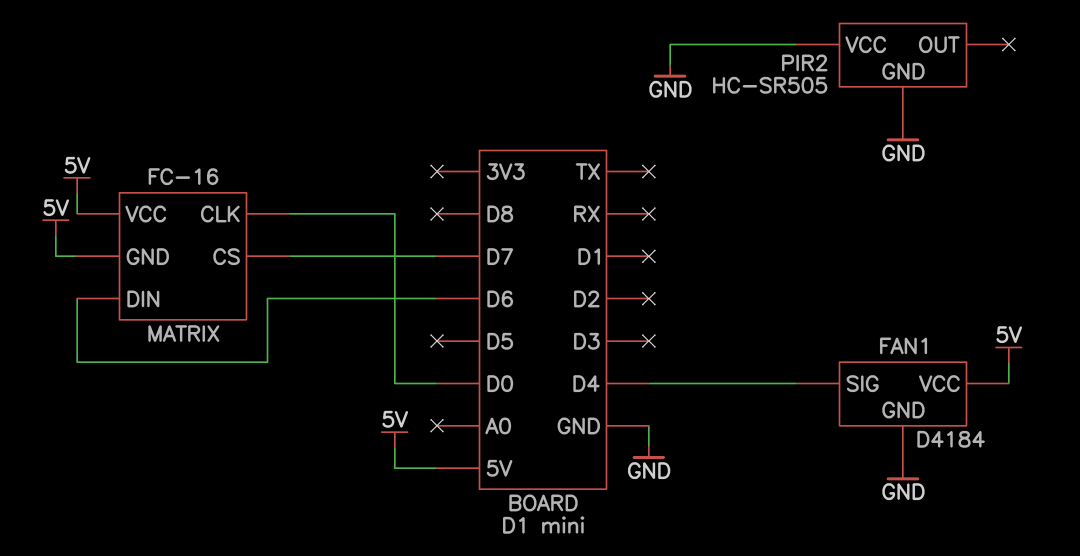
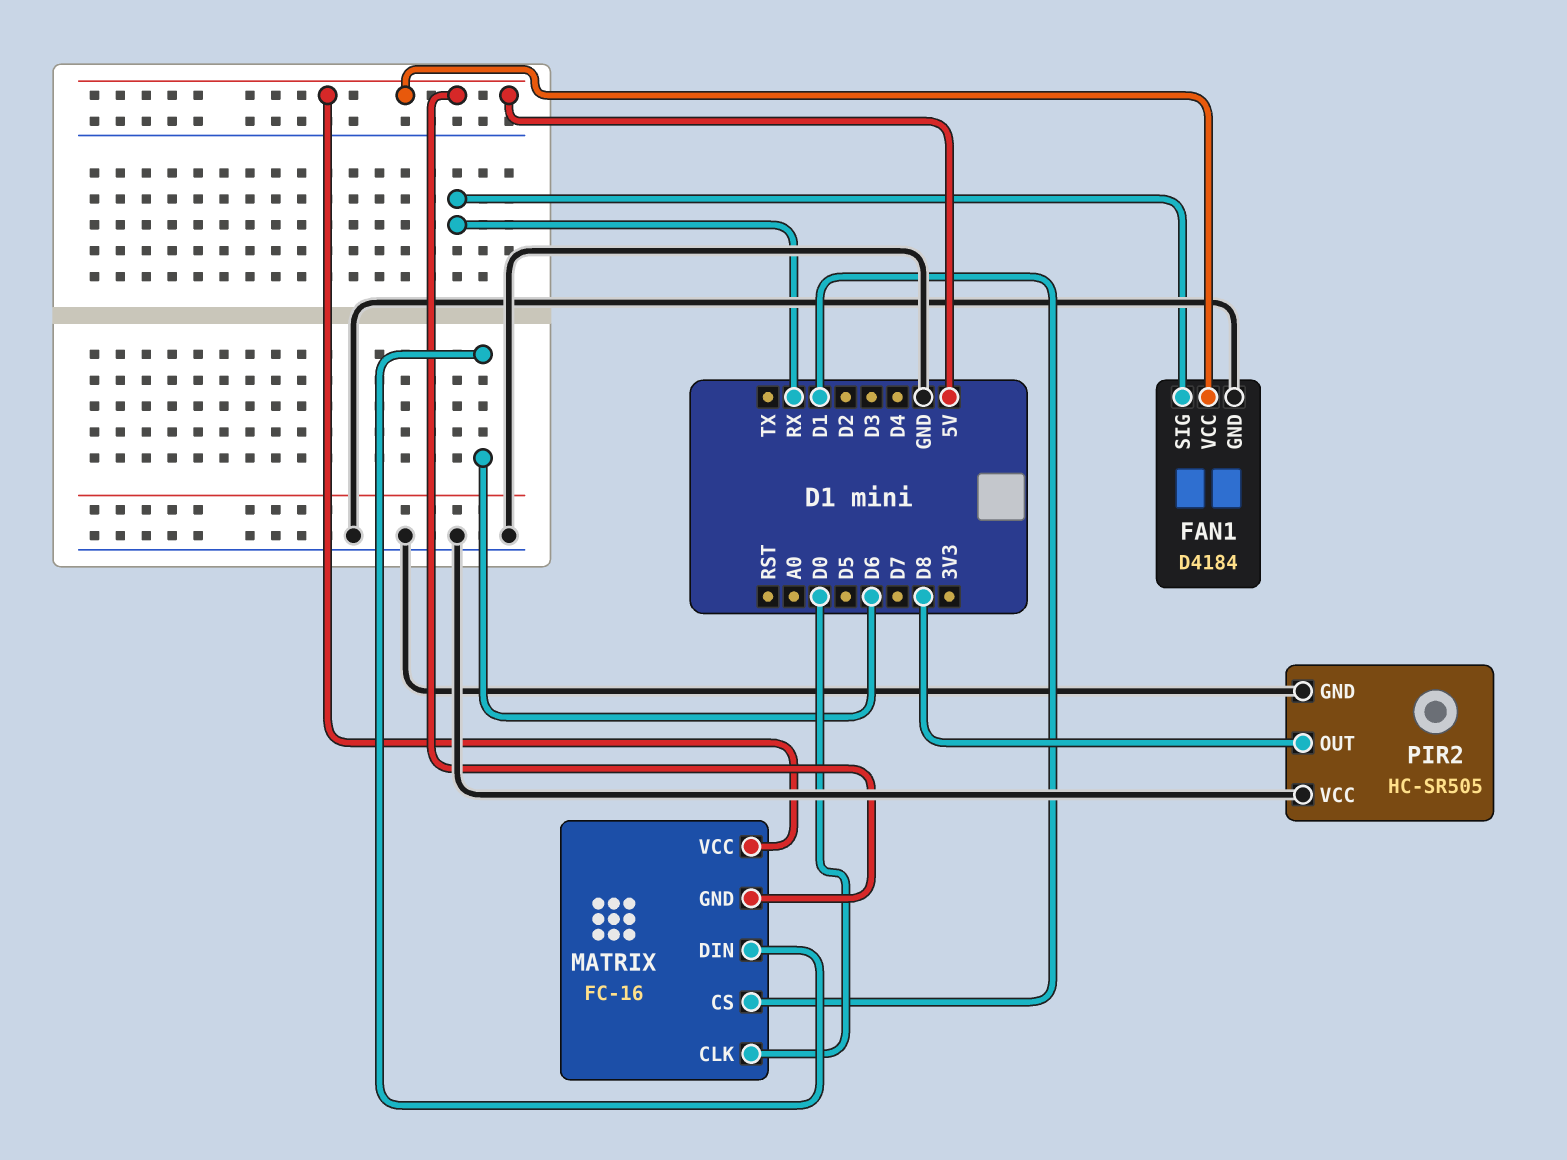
FAN1 pin SIG: D4 -> RX
MATRIX pin CS: D7 -> D1
PIR2 pin OUT: none -> D8

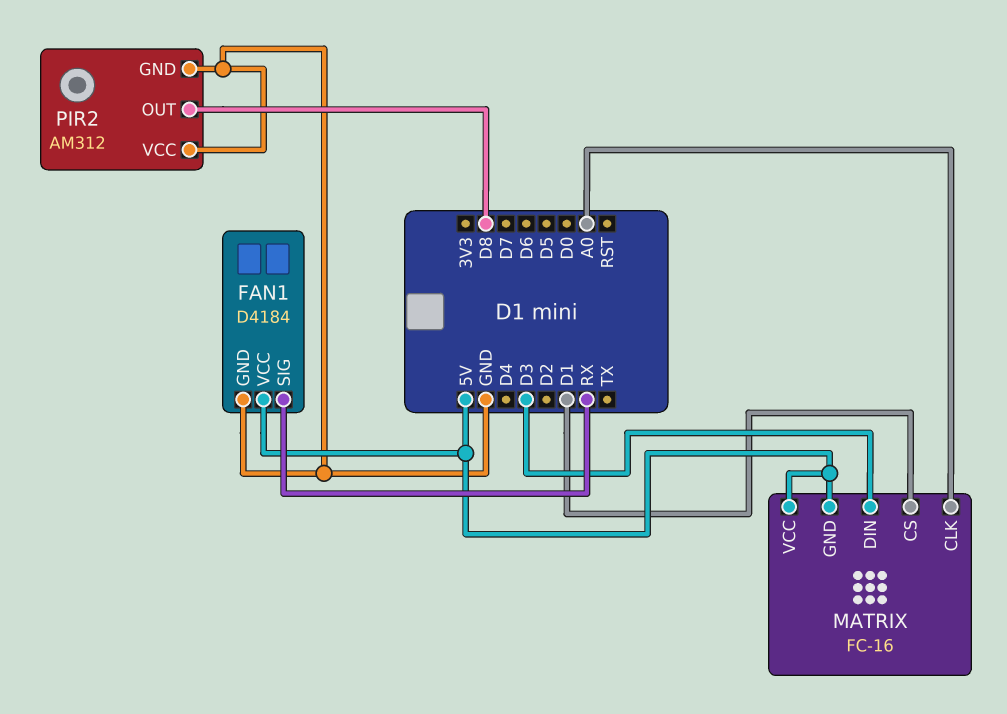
MATRIX pin CLK: D0 -> A0
MATRIX pin DIN: D6 -> D3
PIR2: HC-SR505 -> AM312

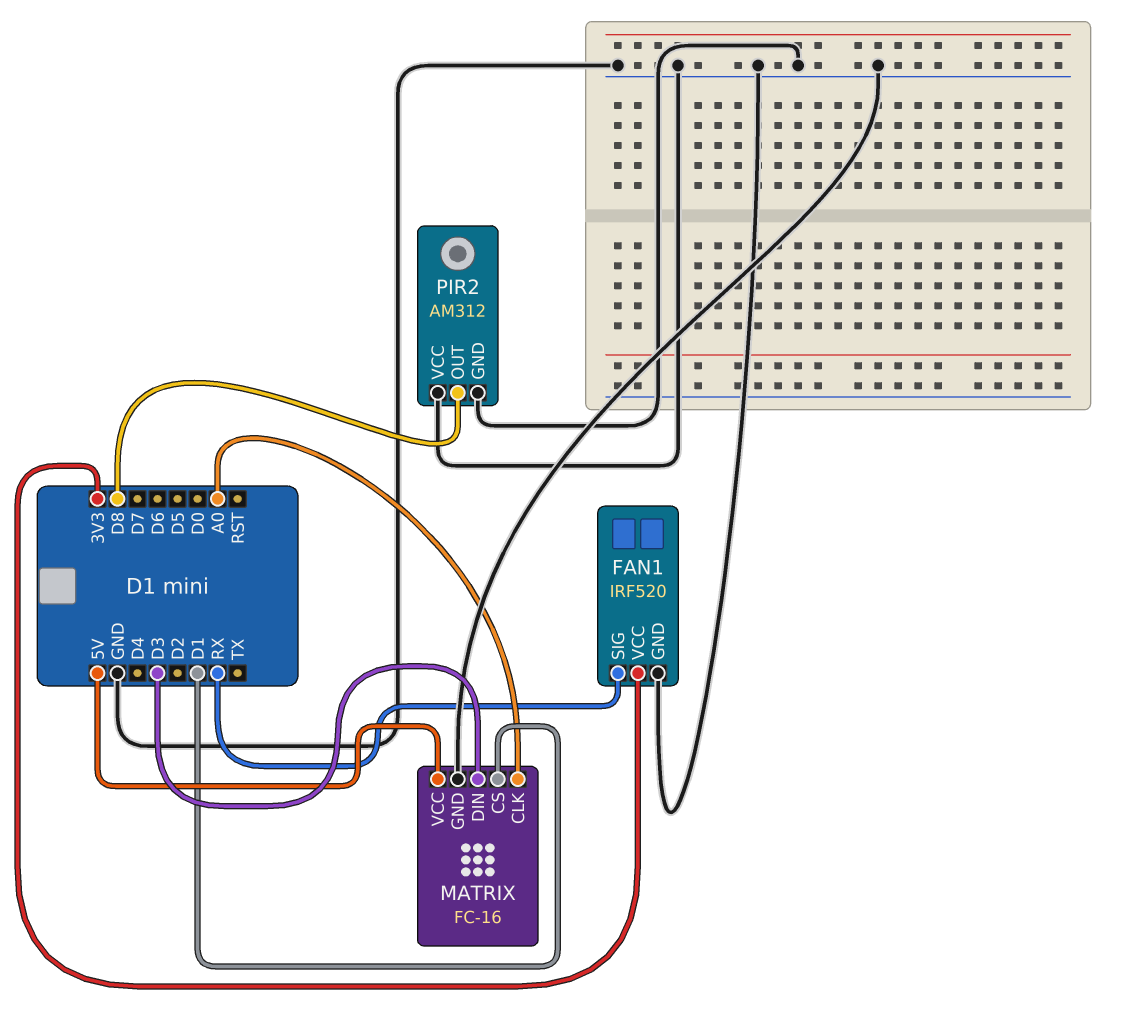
FAN1: D4184 -> IRF520
FAN1 pin VCC: 5V -> 3V3
MATRIX pin GND: 5V -> GND

